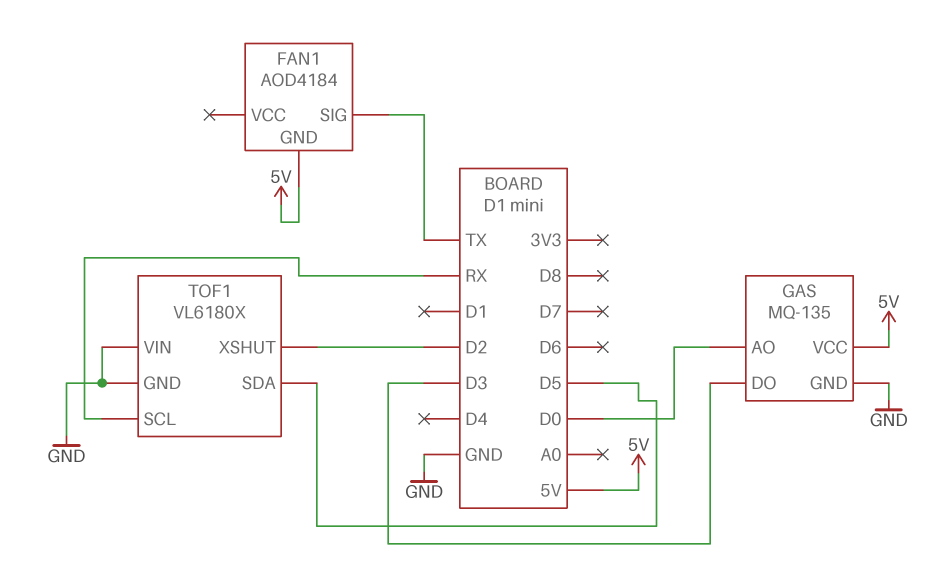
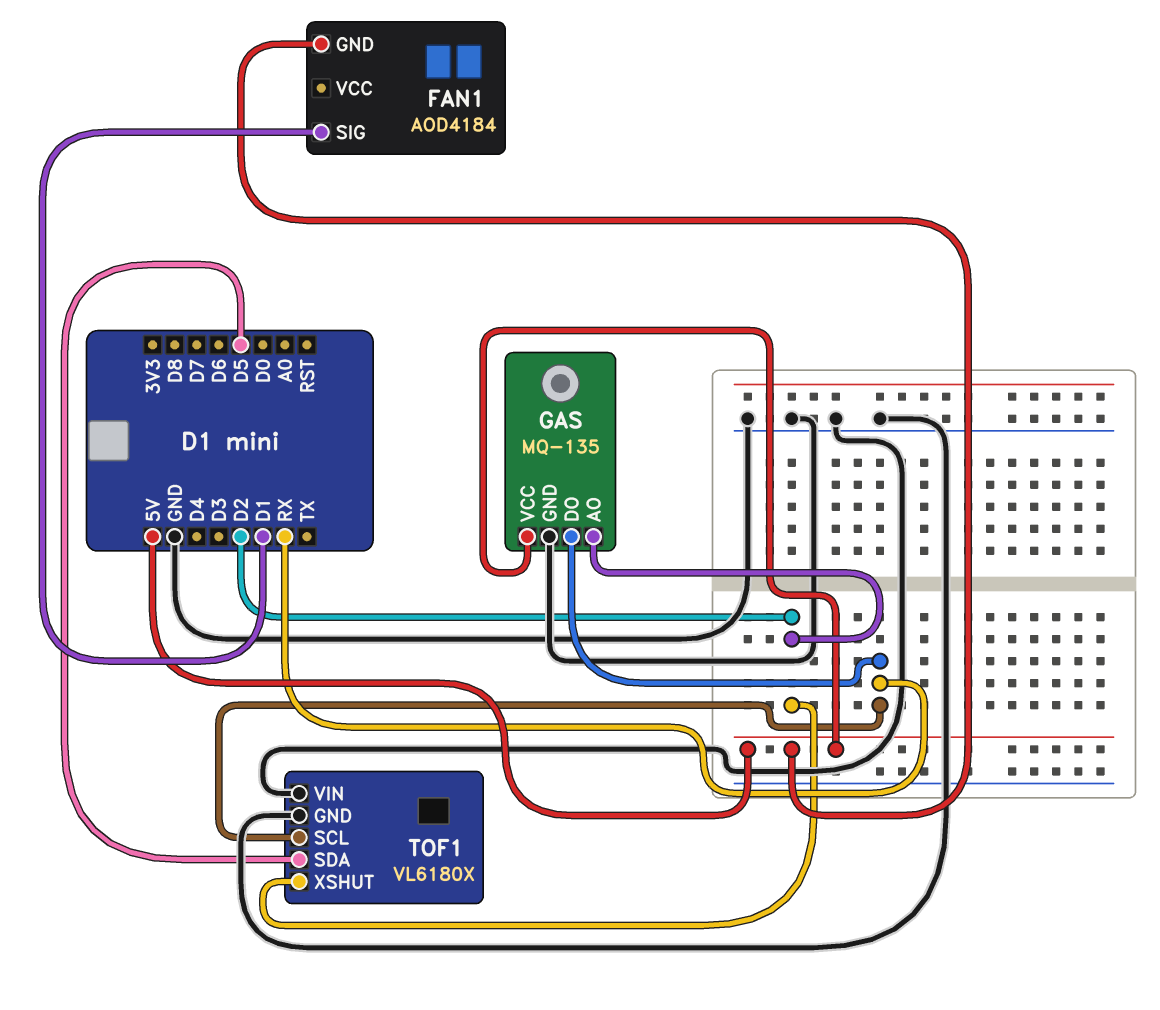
FAN1 pin SIG: TX -> D1
GAS pin AO: D0 -> D2
GAS pin DO: D3 -> RX

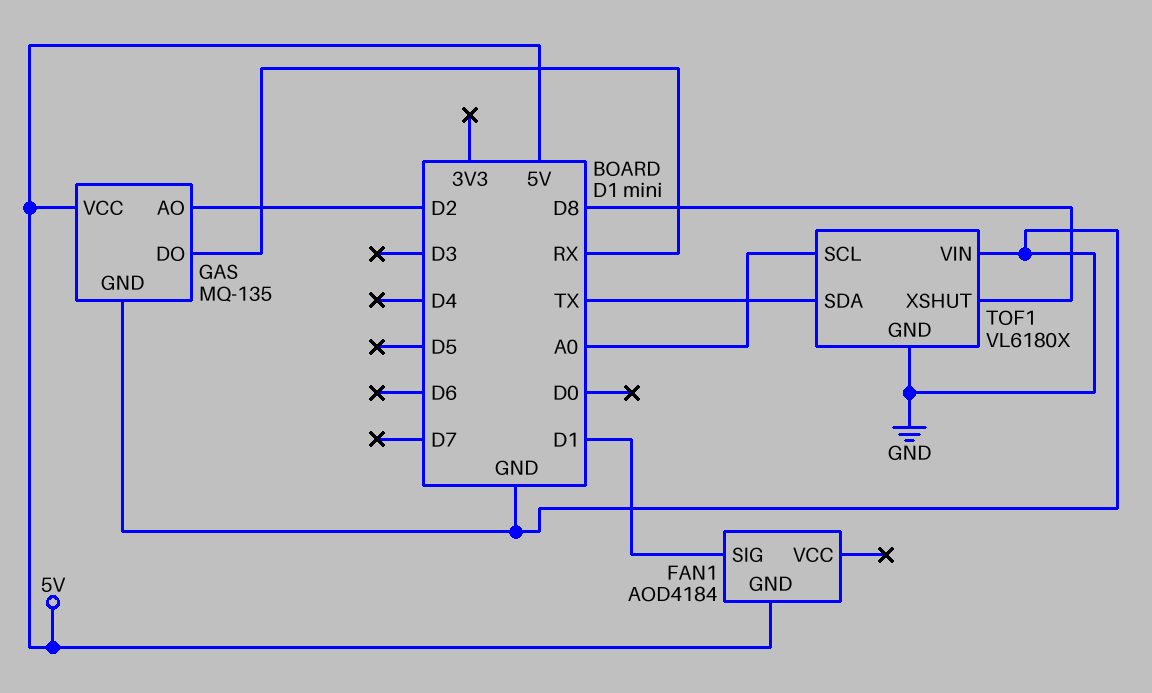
TOF1 pin SCL: RX -> A0
TOF1 pin SDA: D5 -> TX
TOF1 pin XSHUT: D2 -> D8

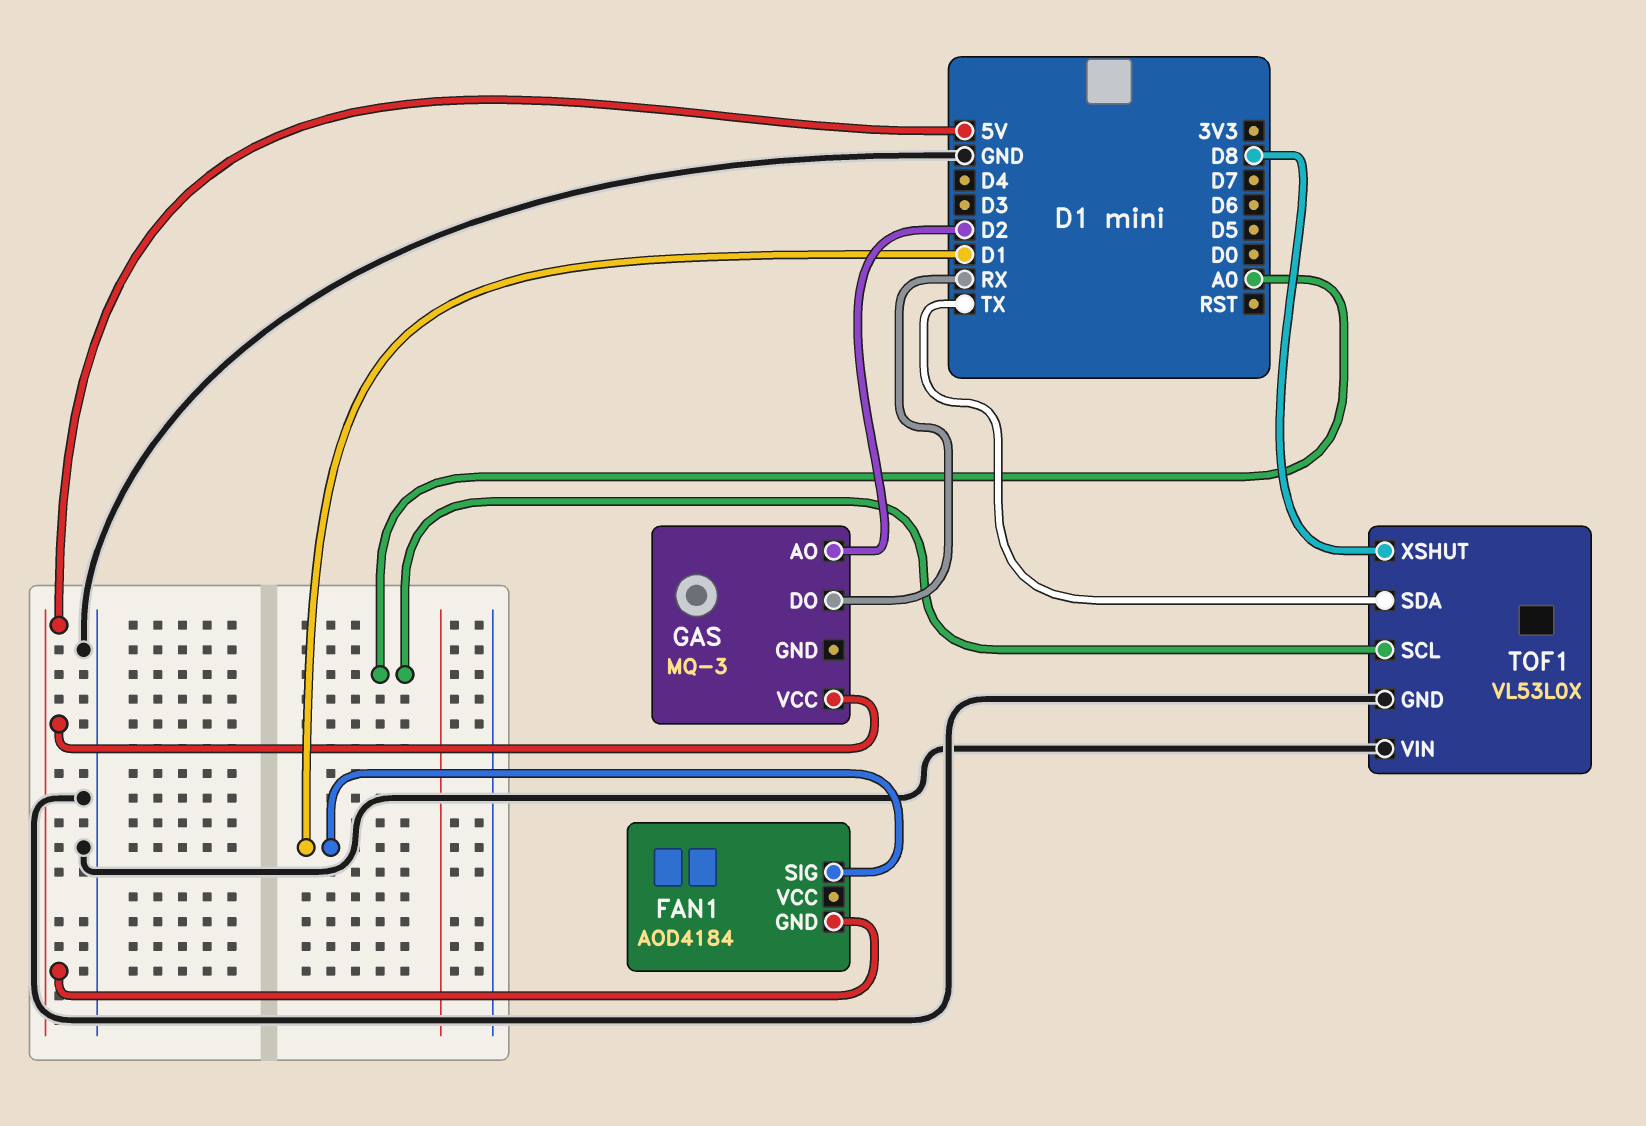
GAS: MQ-135 -> MQ-3
GAS pin GND: GND -> none
TOF1: VL6180X -> VL53L0X

